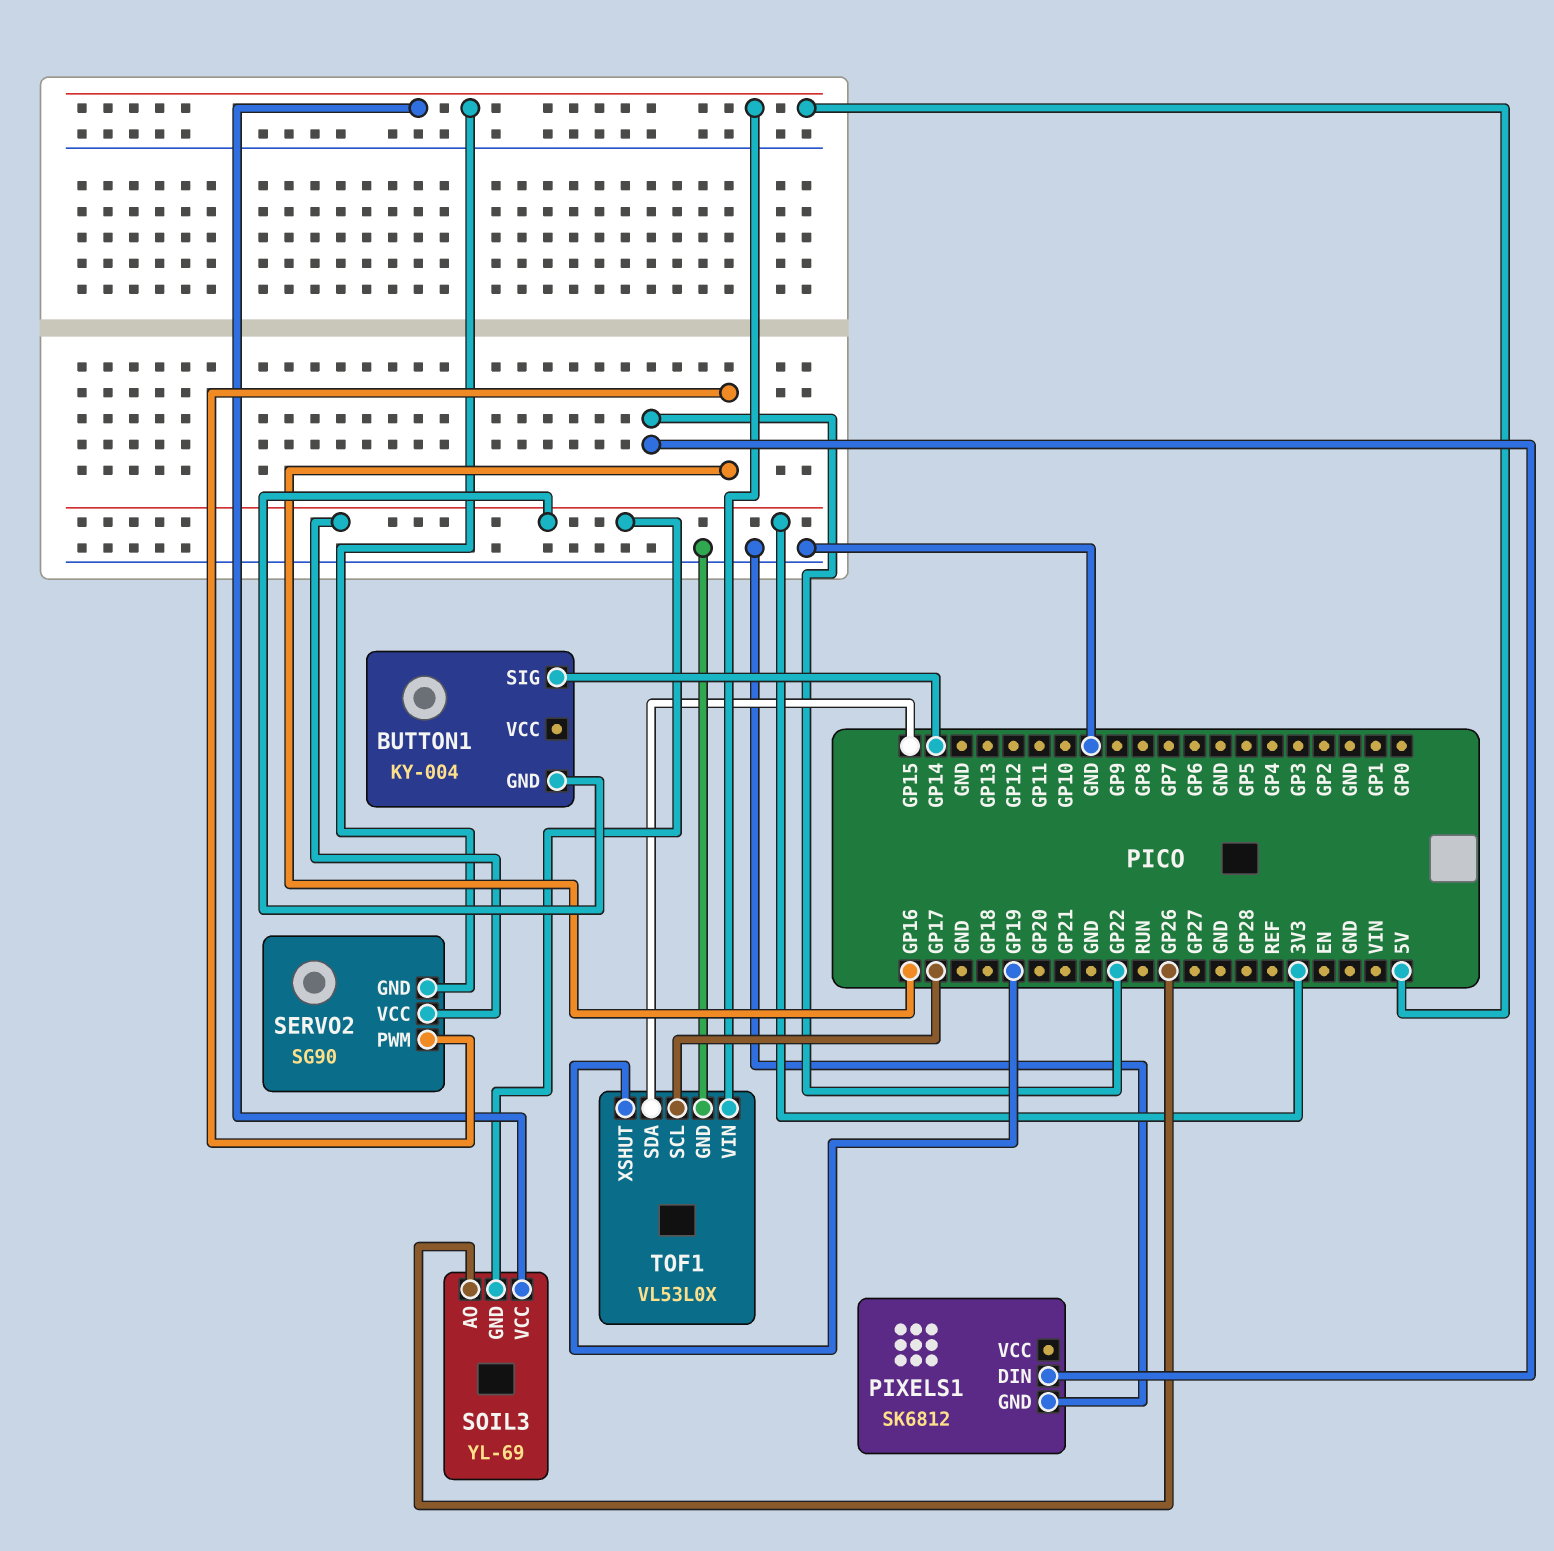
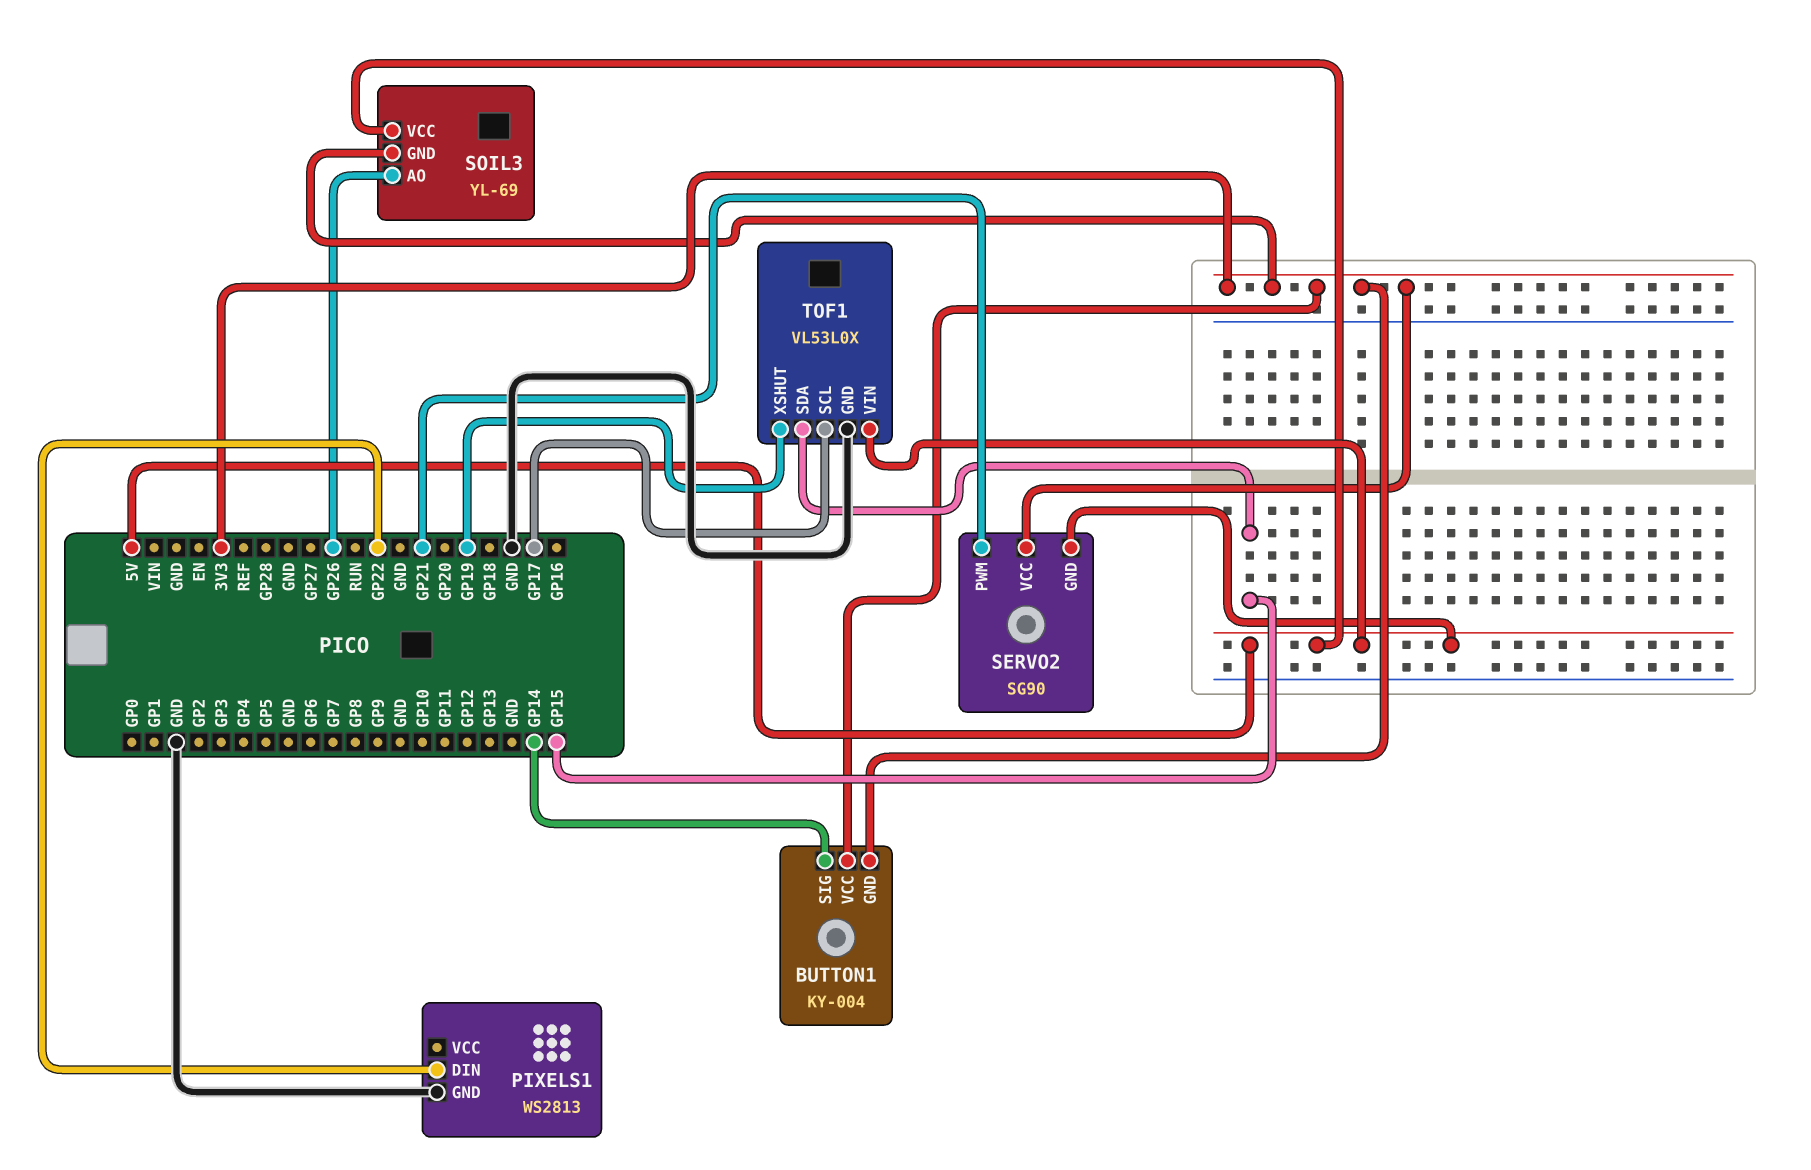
BUTTON1 pin VCC: none -> 3V3
PIXELS1: SK6812 -> WS2813
SERVO2 pin PWM: GP16 -> GP21

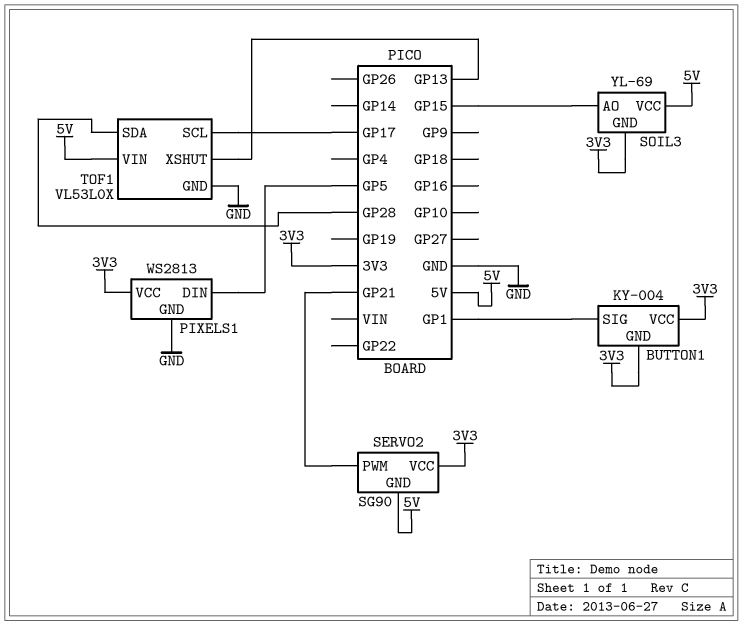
BUTTON1 pin SIG: GP14 -> GP1
PIXELS1 pin DIN: GP22 -> GP5
PIXELS1 pin VCC: none -> 3V3
SOIL3 pin AO: GP26 -> GP15
TOF1 pin SDA: GP15 -> GP28
TOF1 pin XSHUT: GP19 -> GP13

